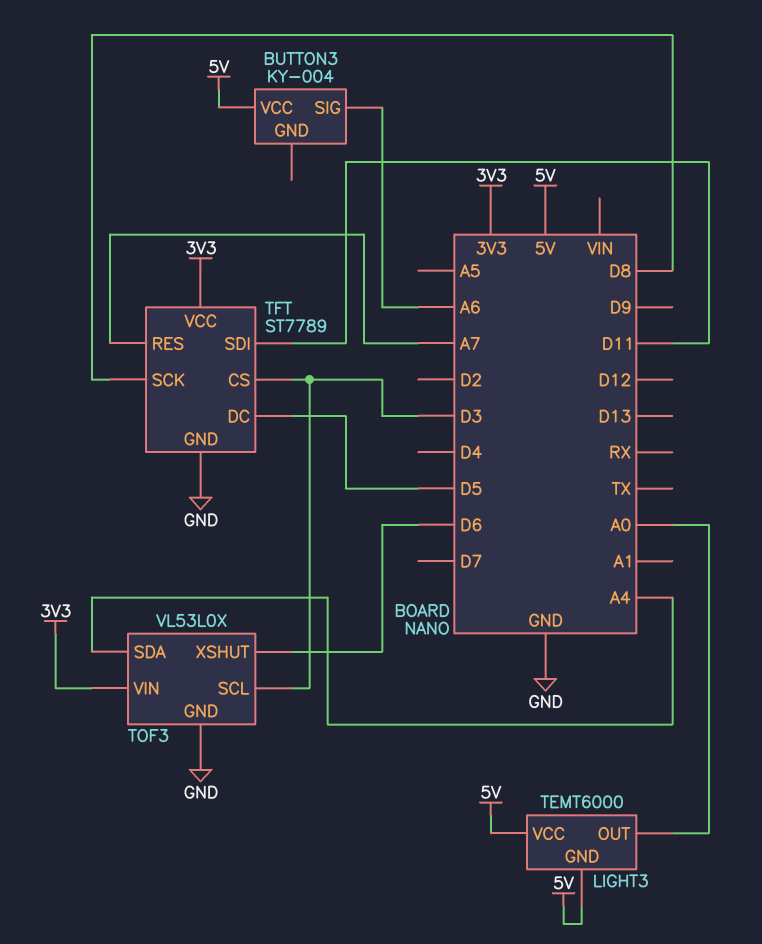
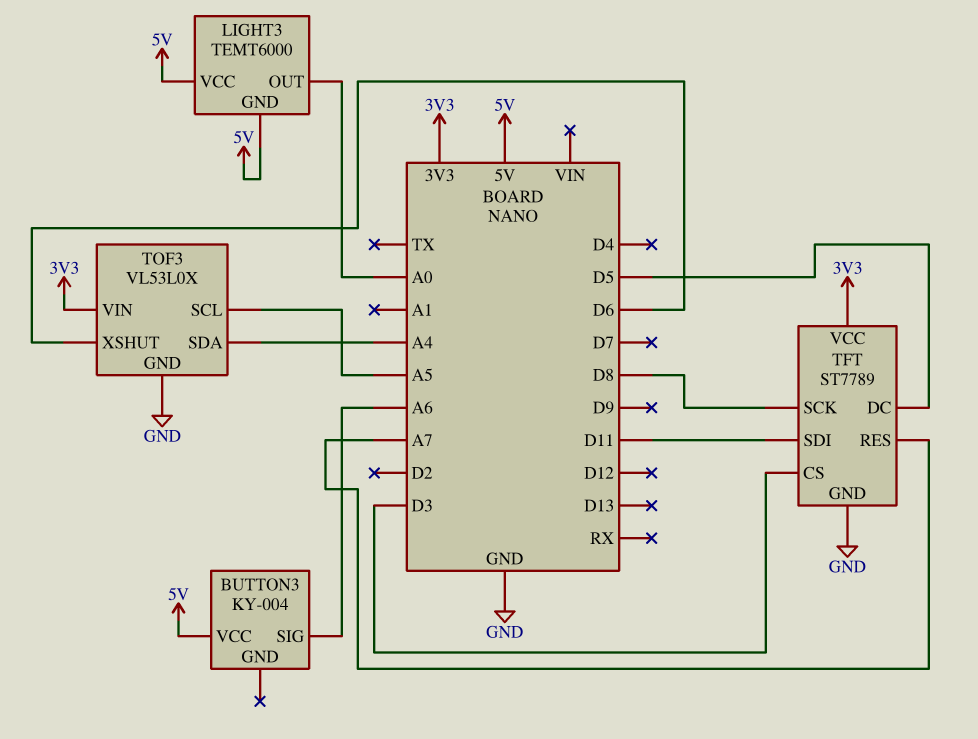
TOF3 pin SCL: D3 -> A5

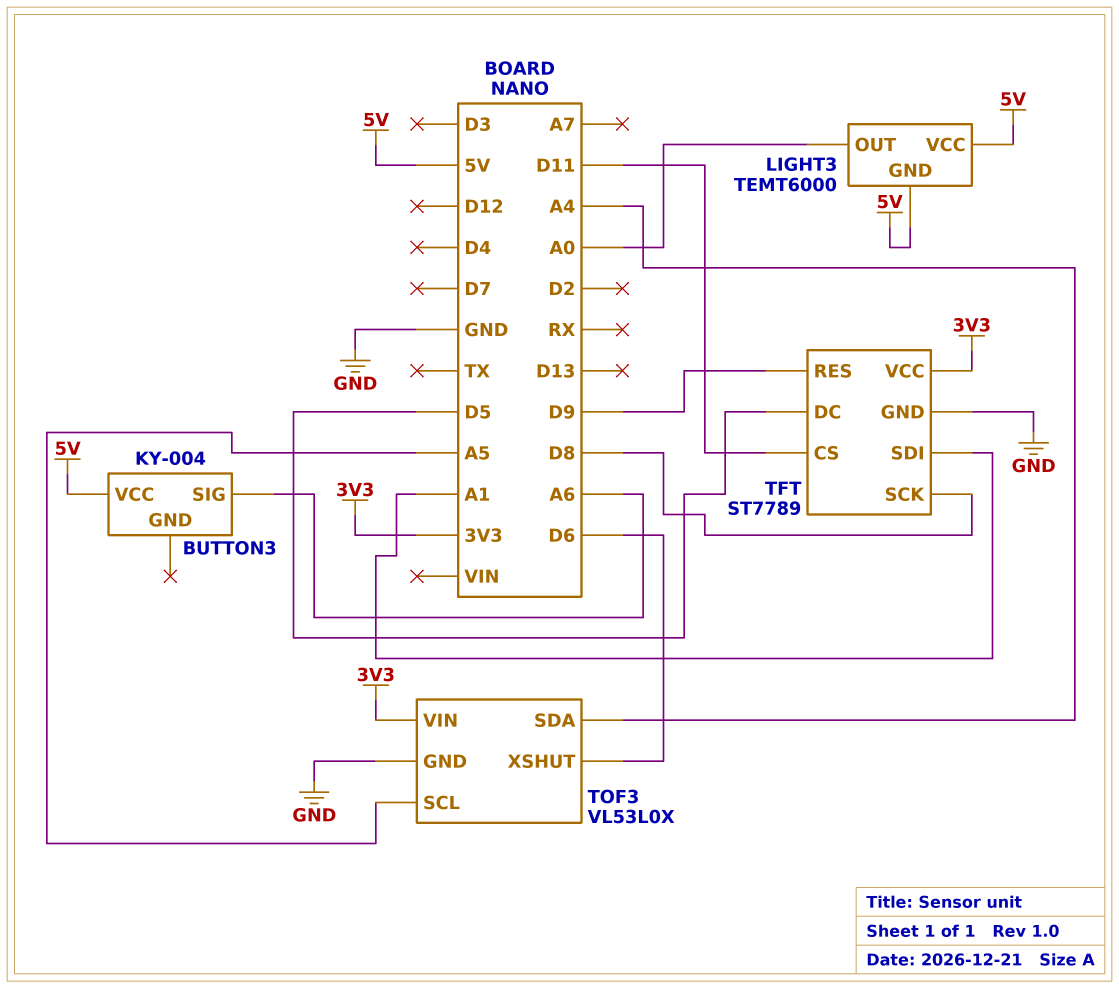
TFT pin CS: D3 -> D11
TFT pin RES: A7 -> D9
TFT pin SDI: D11 -> A1

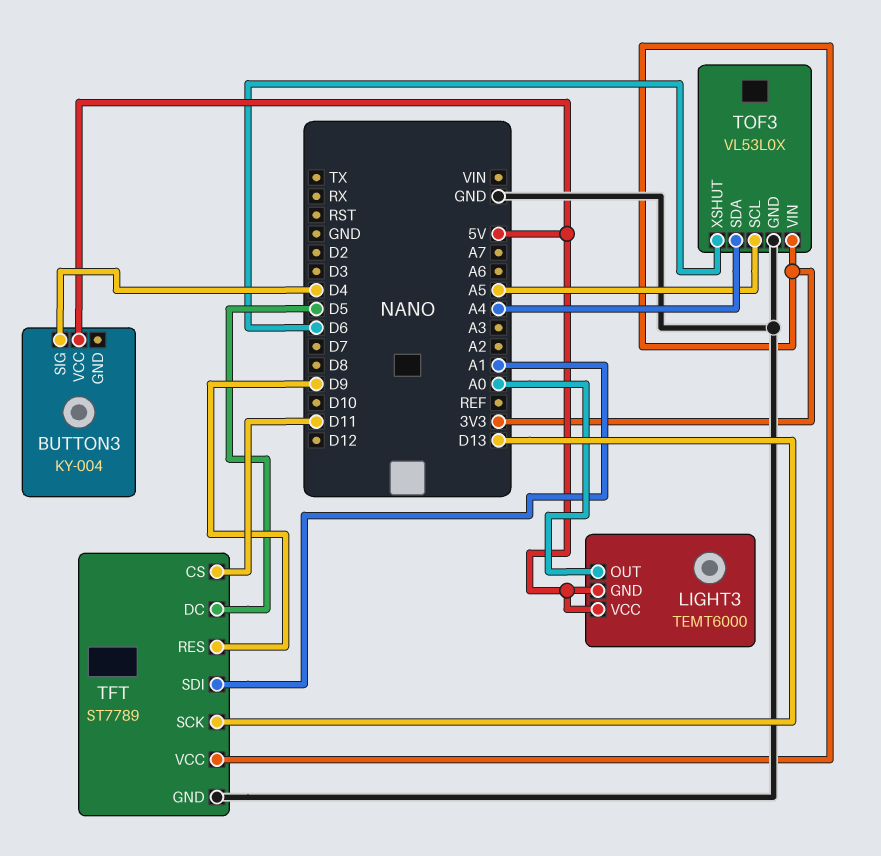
BUTTON3 pin SIG: A6 -> D4
TFT pin SCK: D8 -> D13

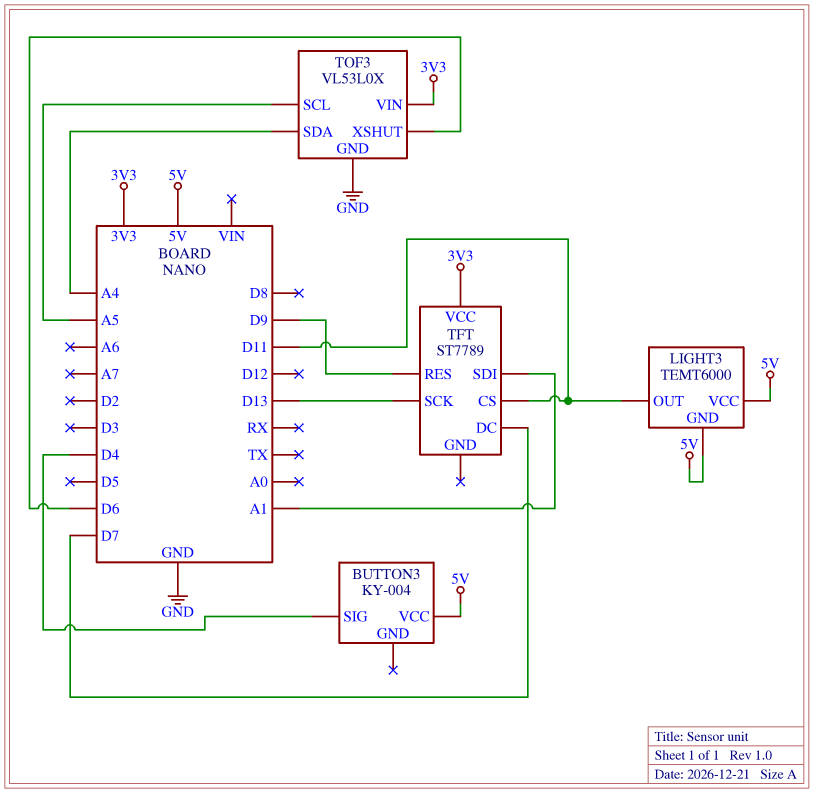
LIGHT3 pin OUT: A0 -> D11
TFT pin DC: D5 -> D7
TFT pin GND: GND -> none

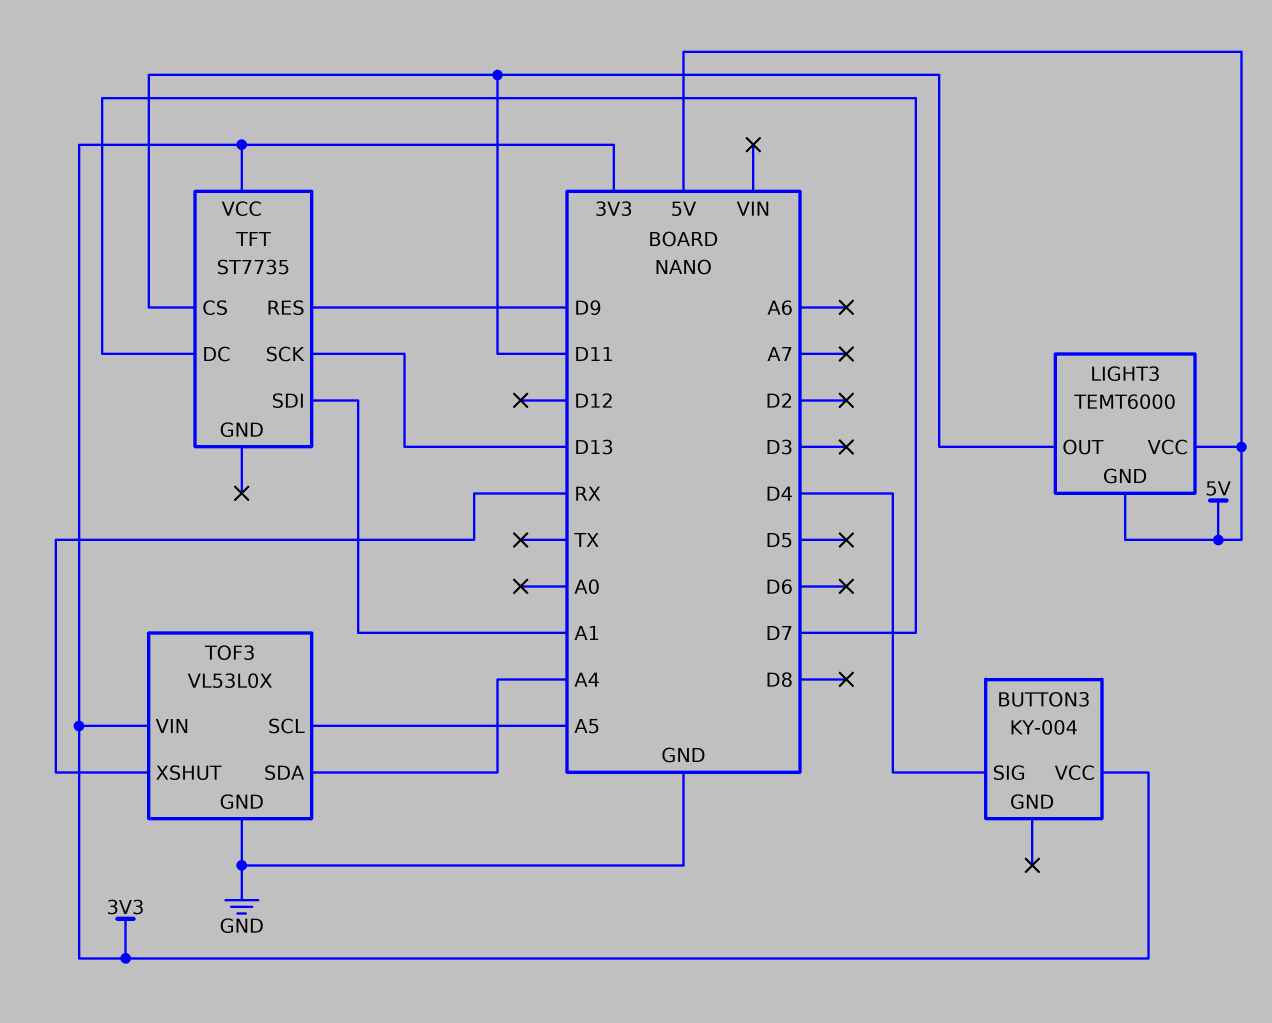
BUTTON3 pin VCC: 5V -> 3V3
TFT: ST7789 -> ST7735
TOF3 pin XSHUT: D6 -> RX

